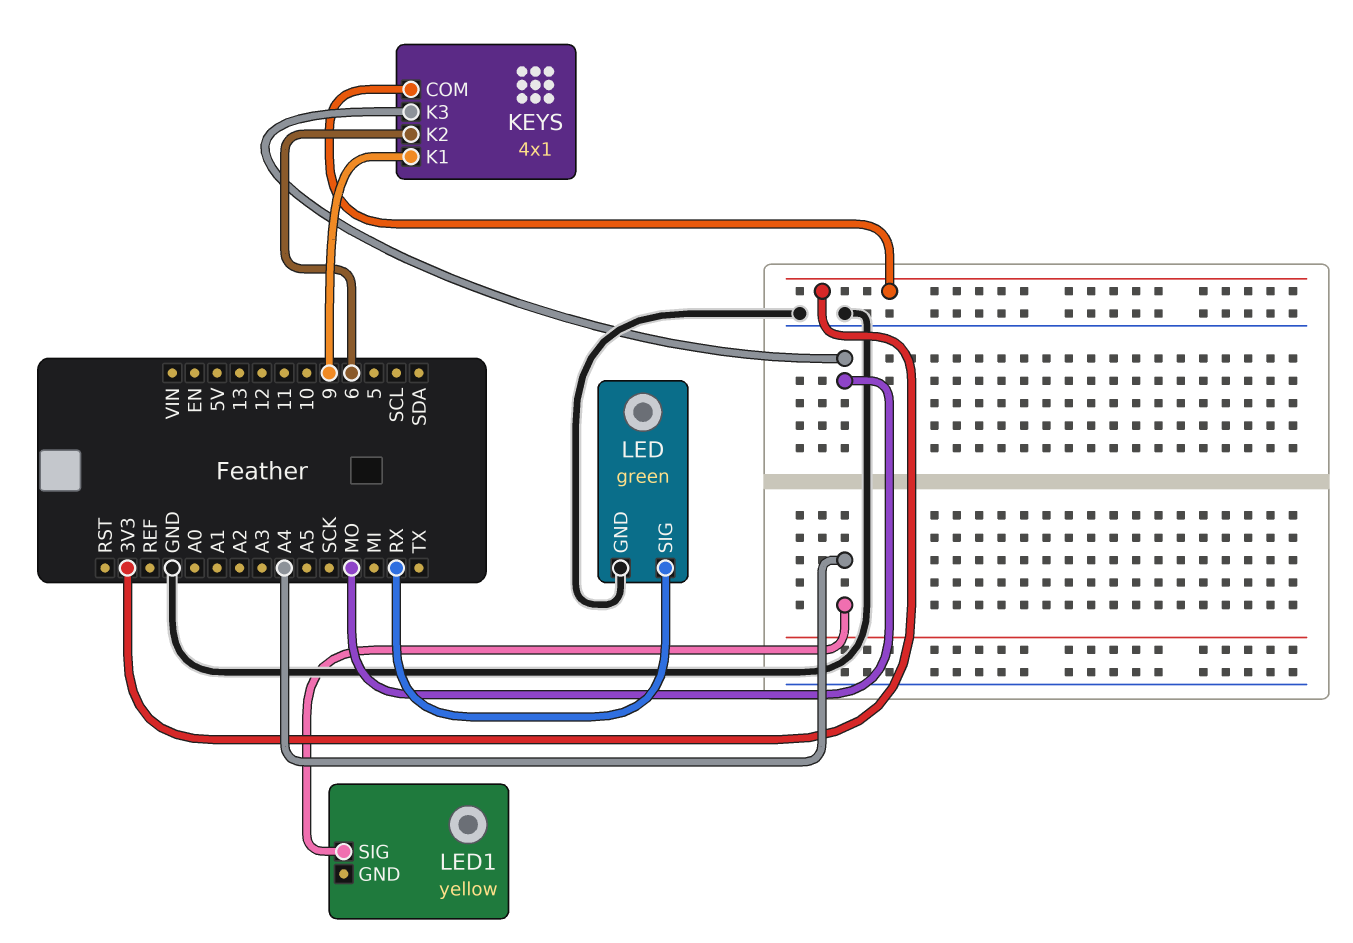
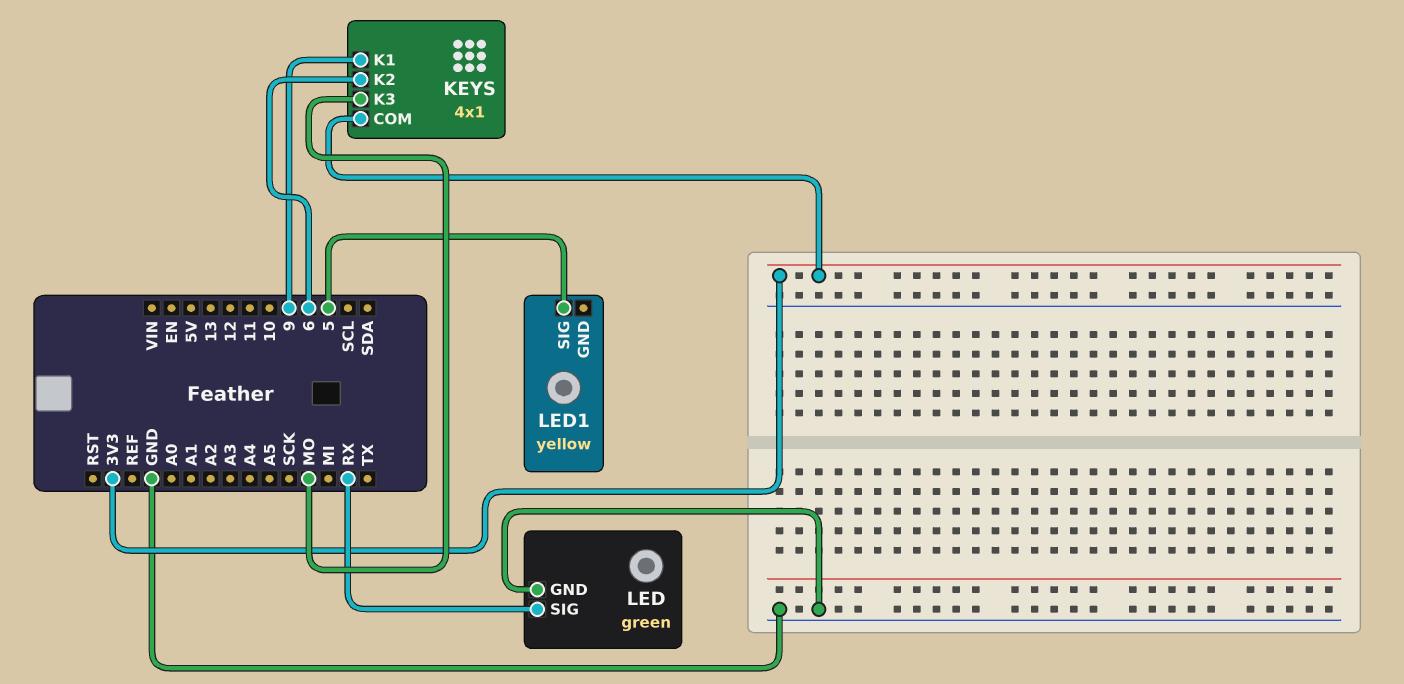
LED1 pin SIG: A4 -> 5

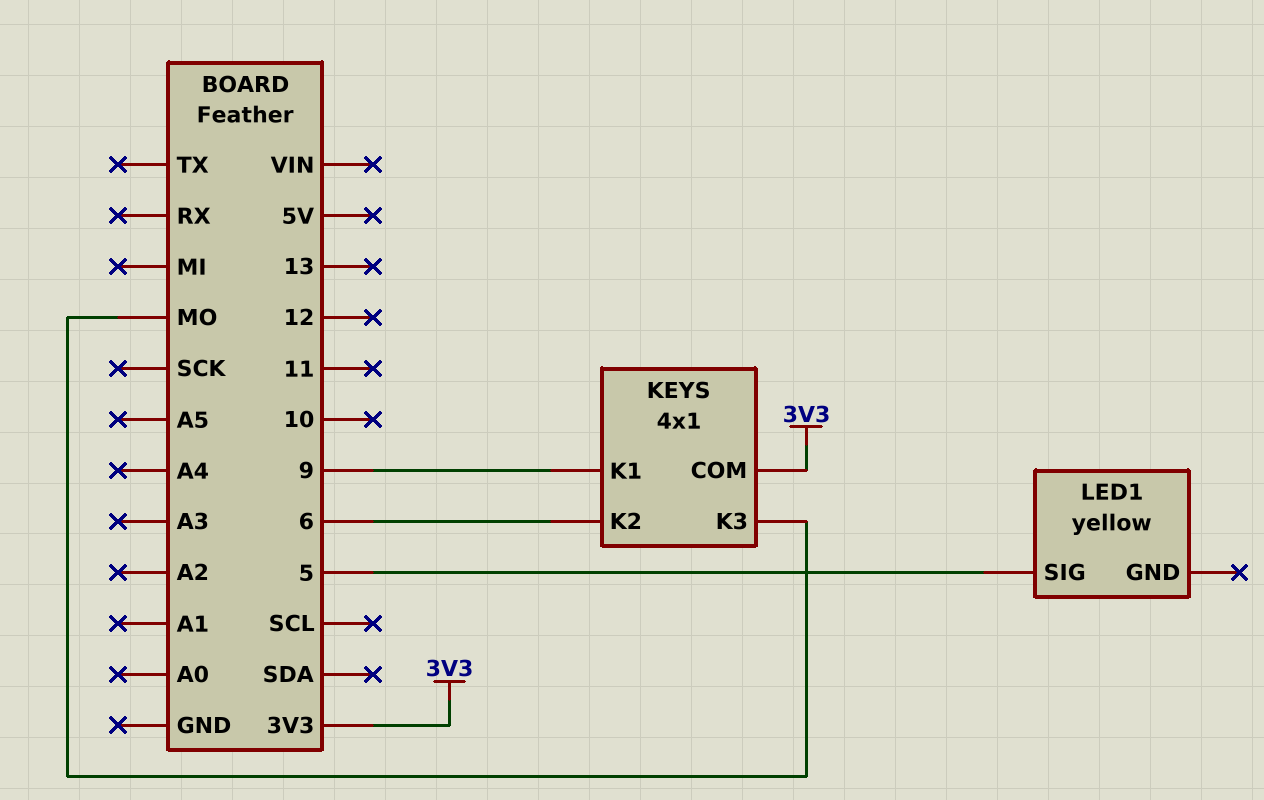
LED: green -> none
LED pin GND: GND -> none
LED pin SIG: RX -> none

